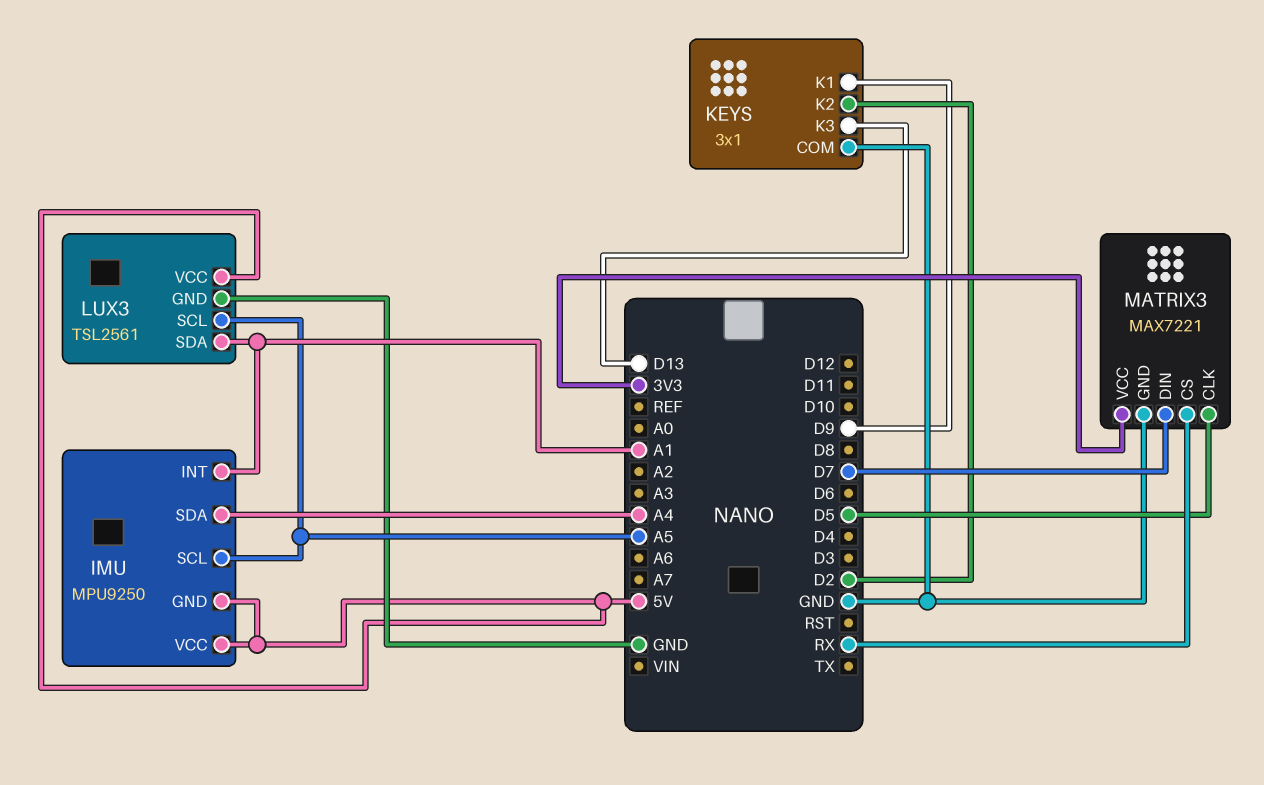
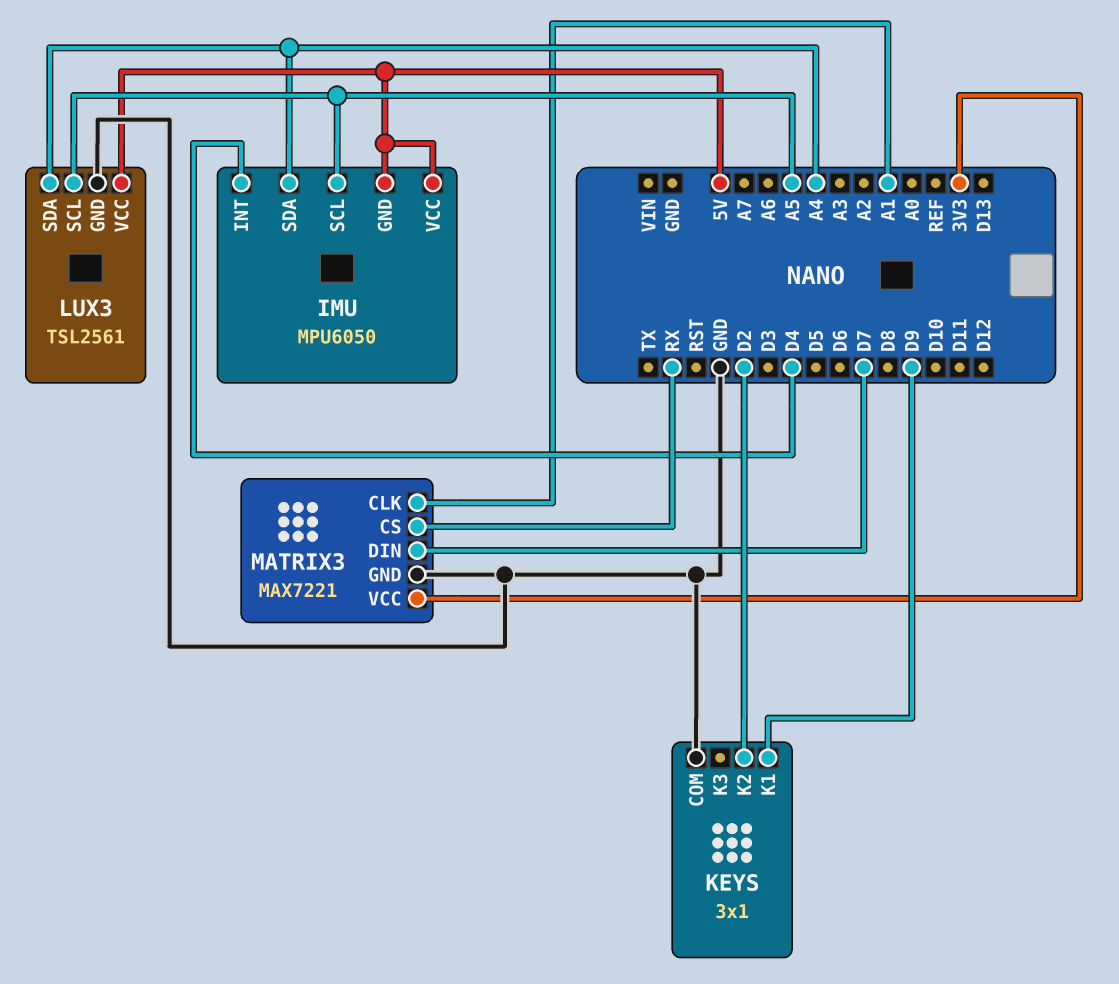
IMU: MPU9250 -> MPU6050
IMU pin INT: A1 -> D4
KEYS pin K3: D13 -> none
LUX3 pin SDA: A1 -> A4
MATRIX3 pin CLK: D5 -> A1

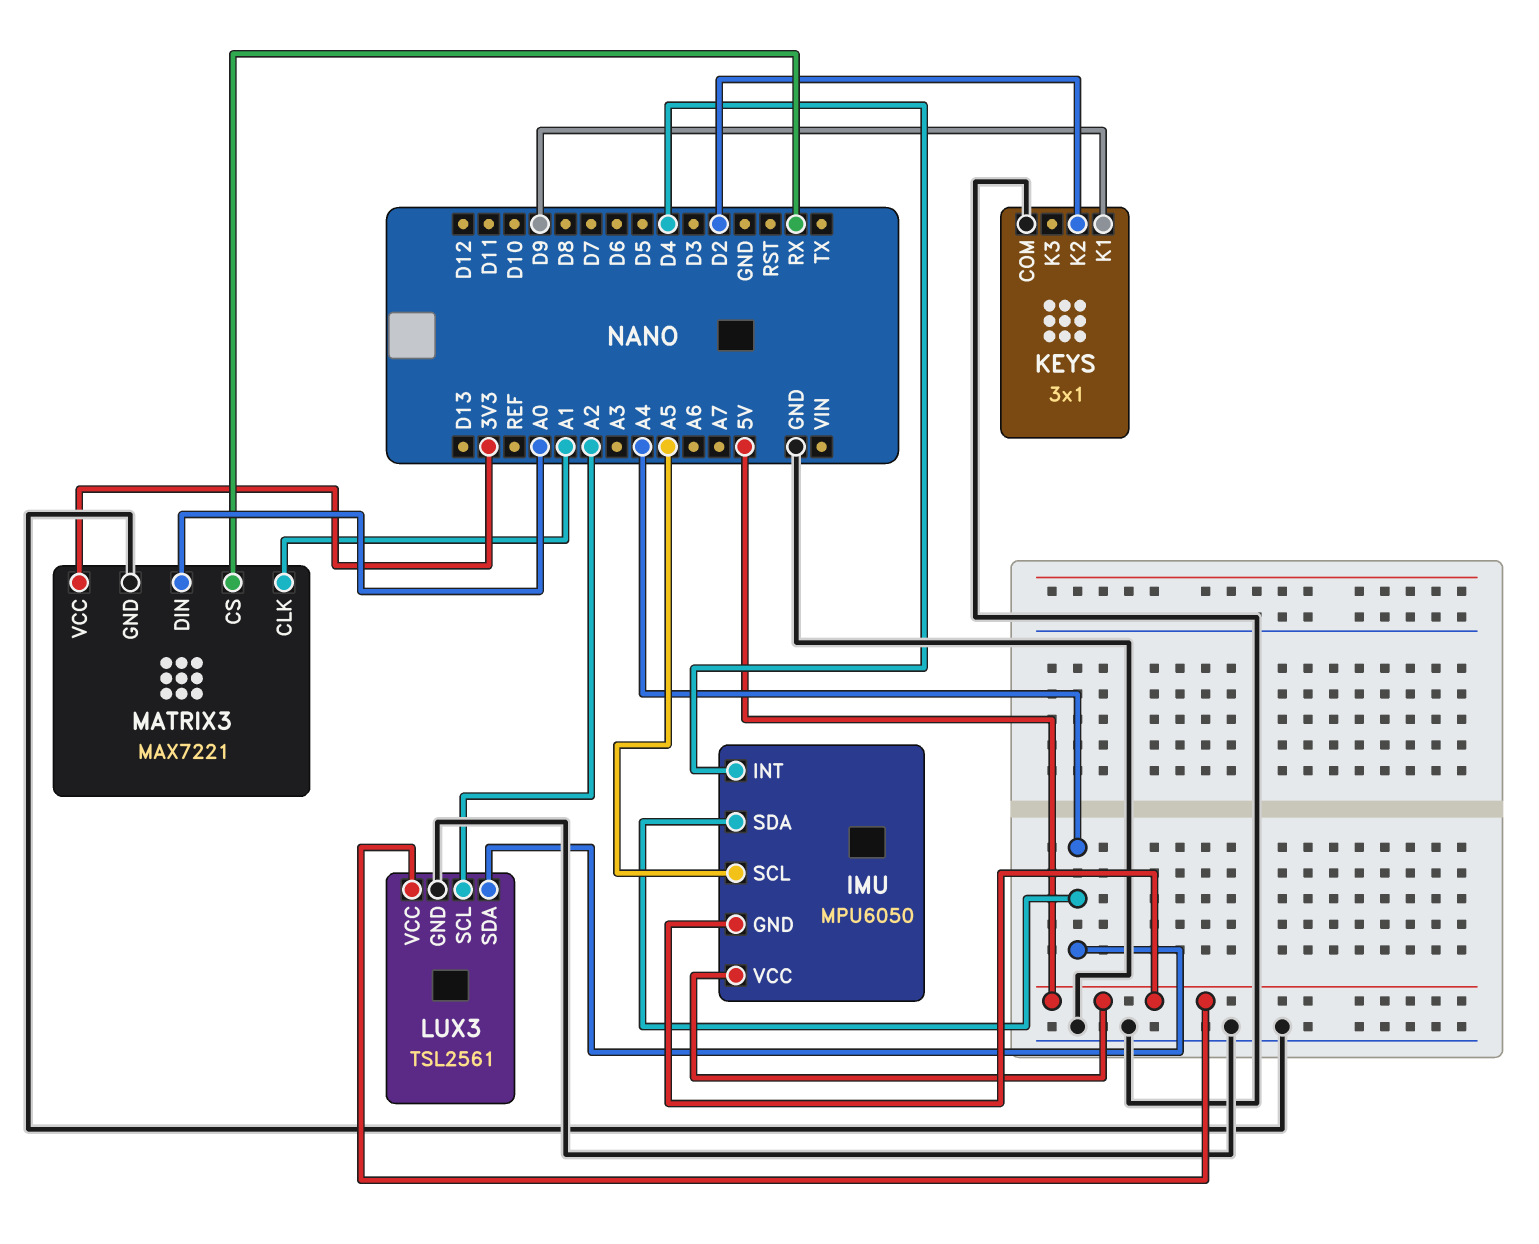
LUX3 pin SCL: A5 -> A2
MATRIX3 pin DIN: D7 -> A0

